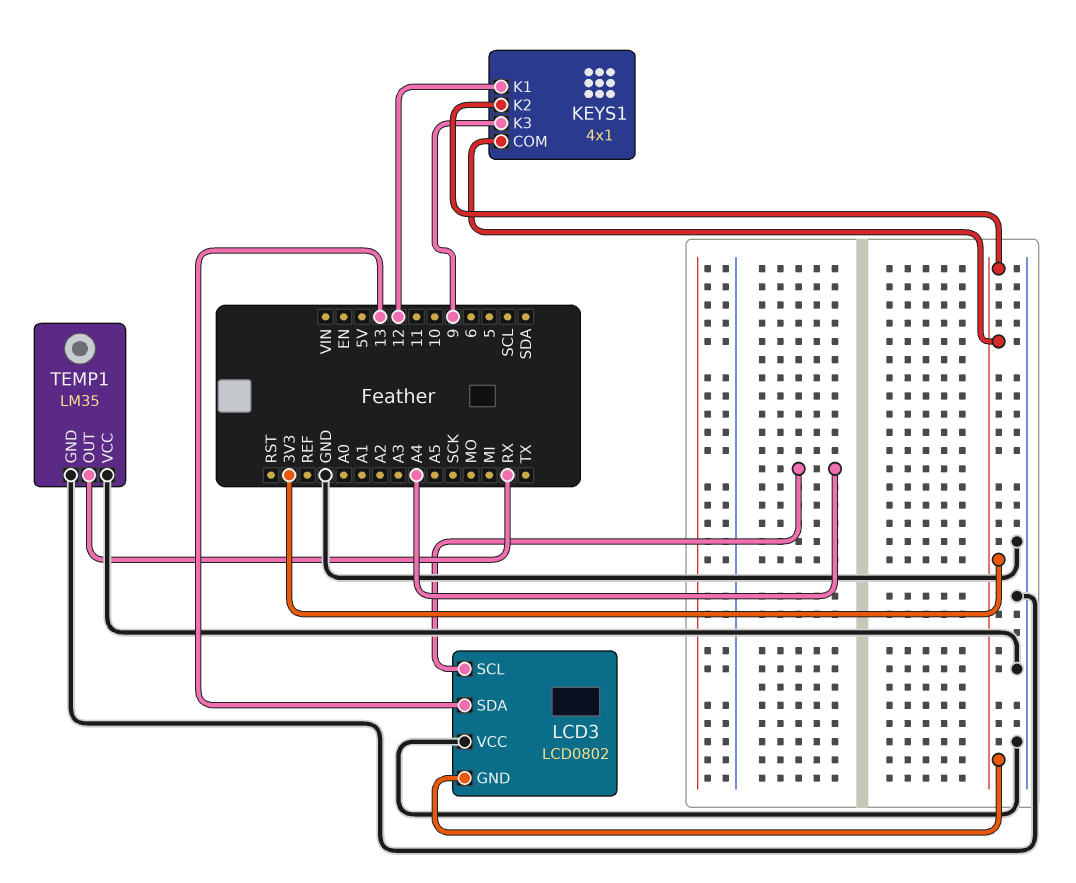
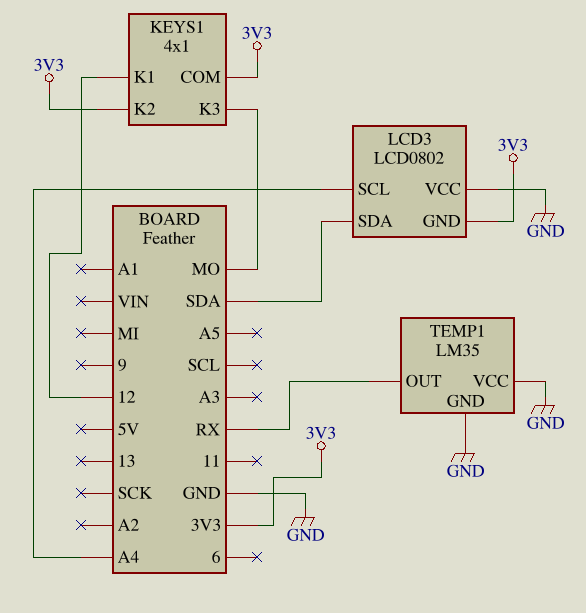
KEYS1 pin K3: 9 -> MO
LCD3 pin SDA: 13 -> SDA

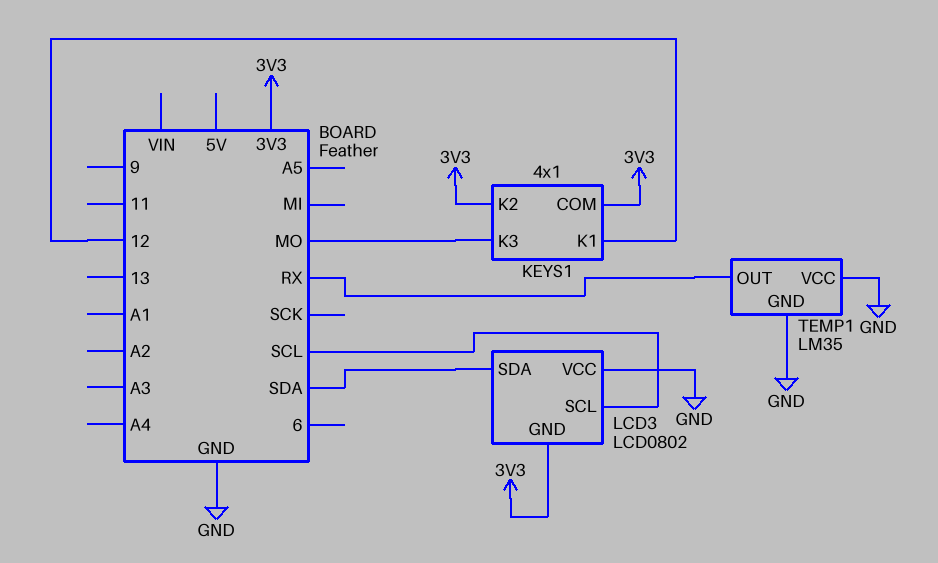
LCD3 pin SCL: A4 -> SCL

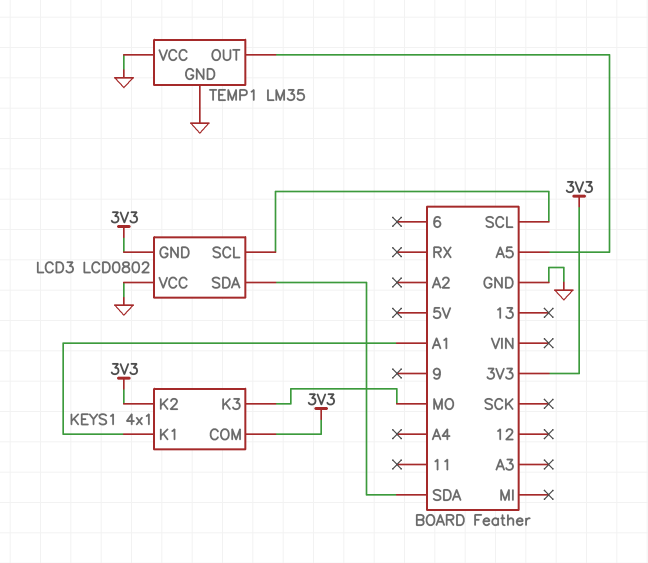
KEYS1 pin K1: 12 -> A1
TEMP1 pin OUT: RX -> A5

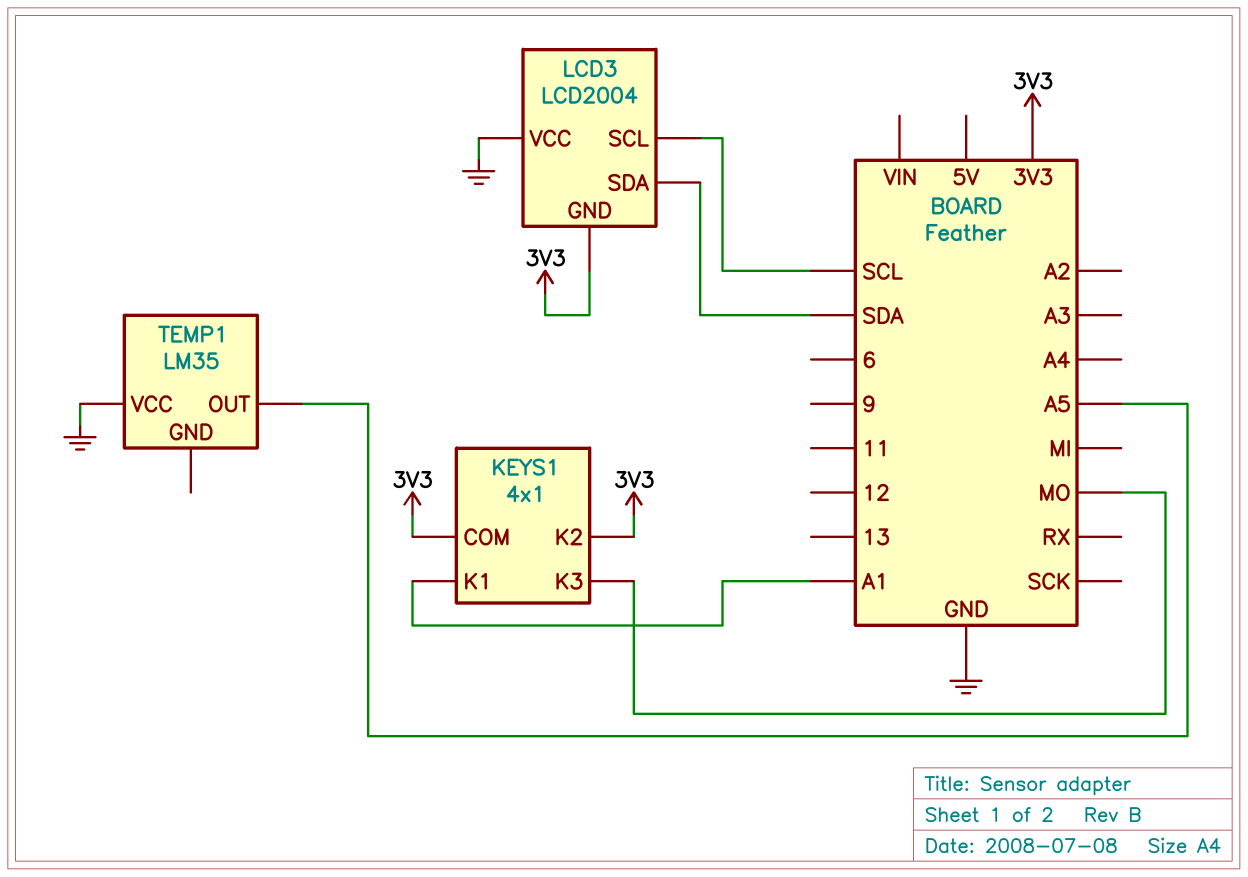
LCD3: LCD0802 -> LCD2004
TEMP1 pin GND: GND -> none

